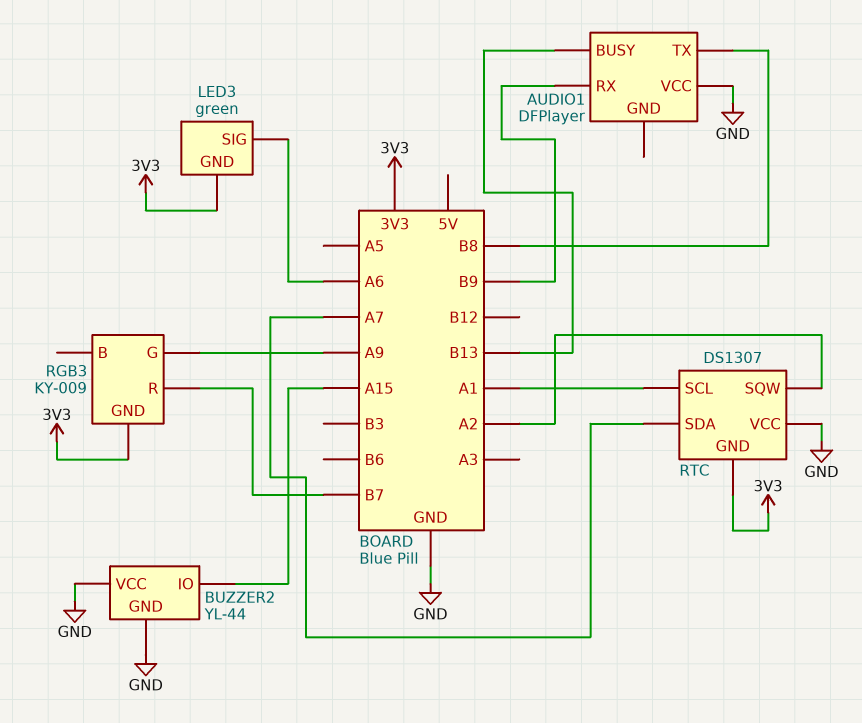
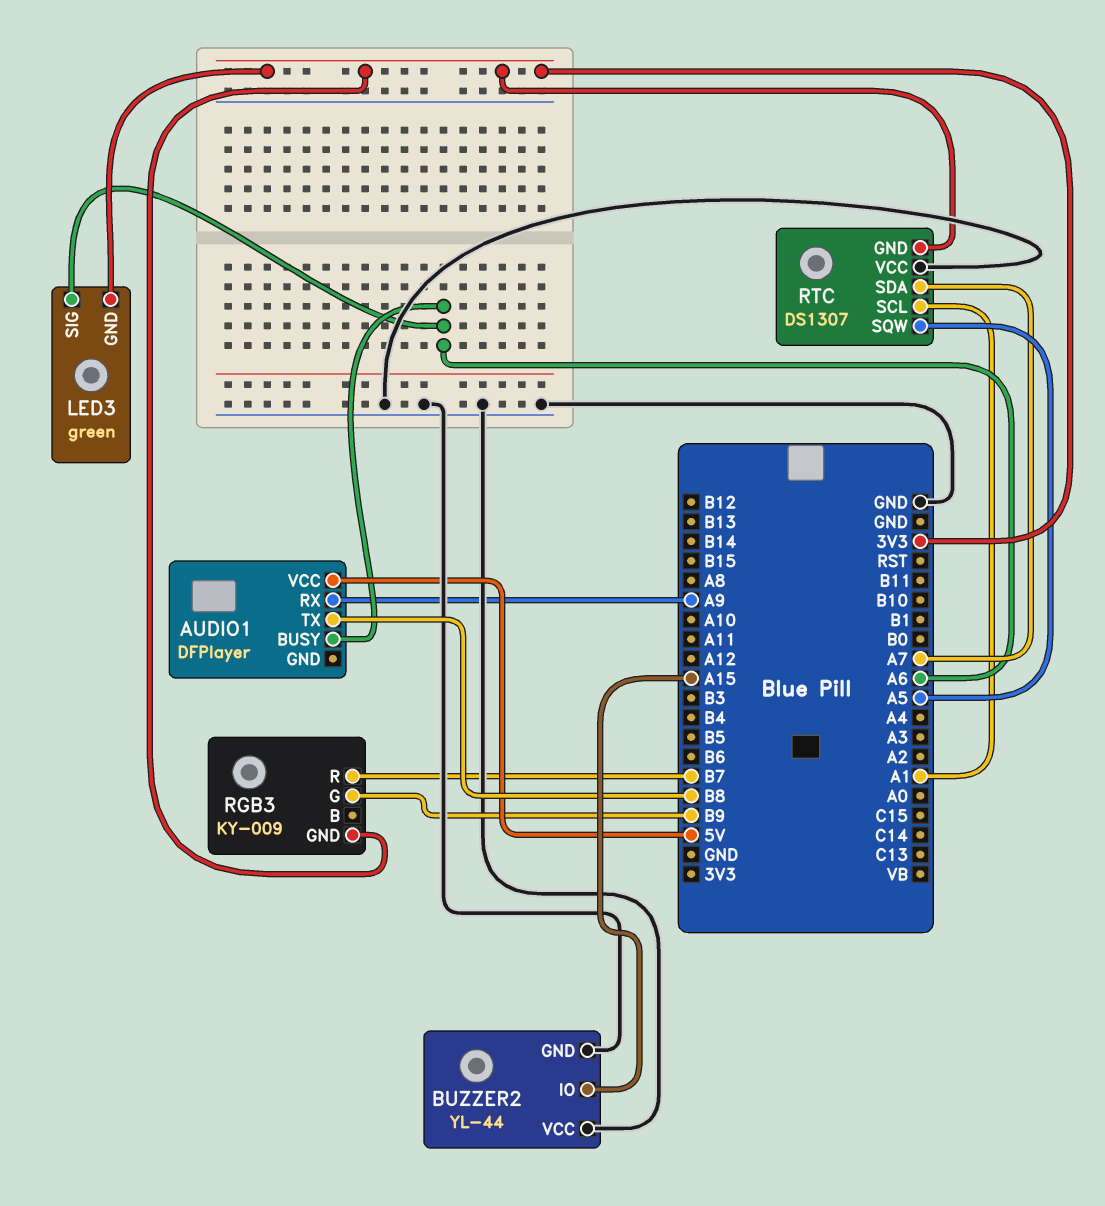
AUDIO1 pin BUSY: B13 -> A6
AUDIO1 pin RX: B9 -> A9
AUDIO1 pin VCC: GND -> 5V
RGB3 pin G: A9 -> B9
RTC pin SQW: A2 -> A5

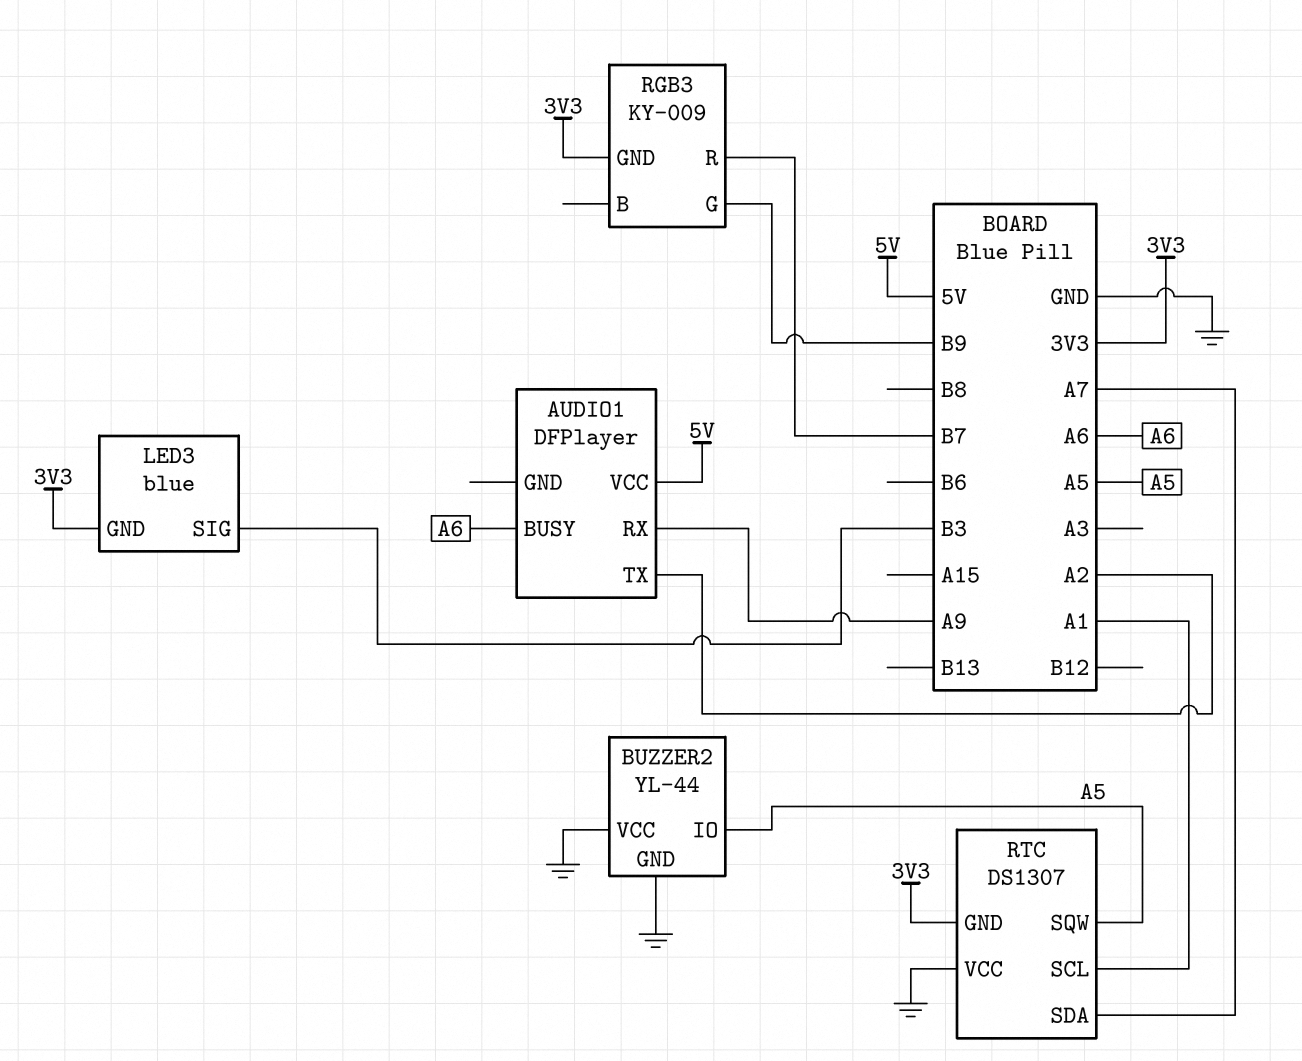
AUDIO1 pin TX: B8 -> A2
BUZZER2 pin IO: A15 -> A5
LED3: green -> blue
LED3 pin SIG: A6 -> B3

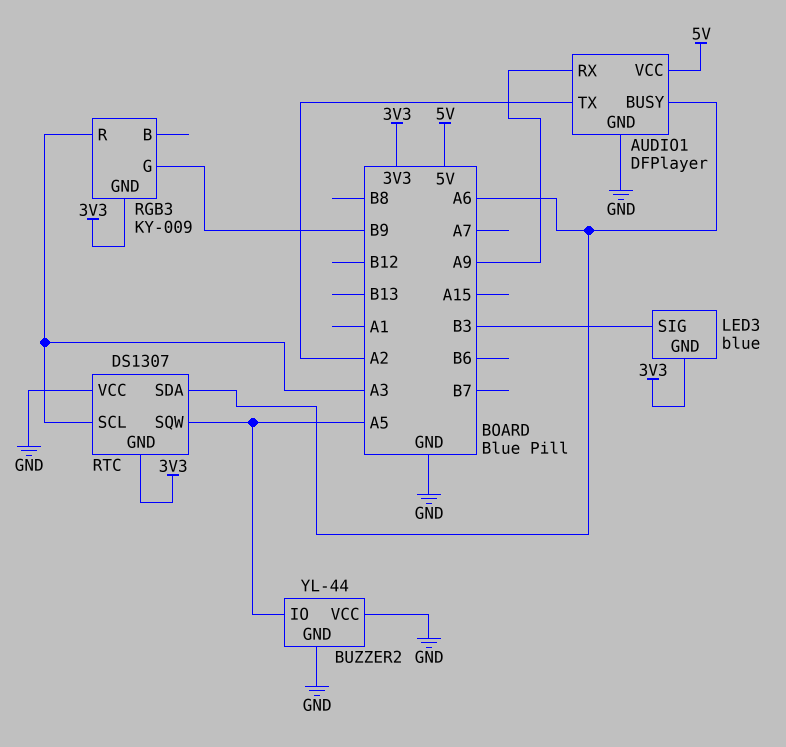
AUDIO1 pin GND: none -> GND
RGB3 pin R: B7 -> A3
RTC pin SCL: A1 -> A3
RTC pin SDA: A7 -> A6

